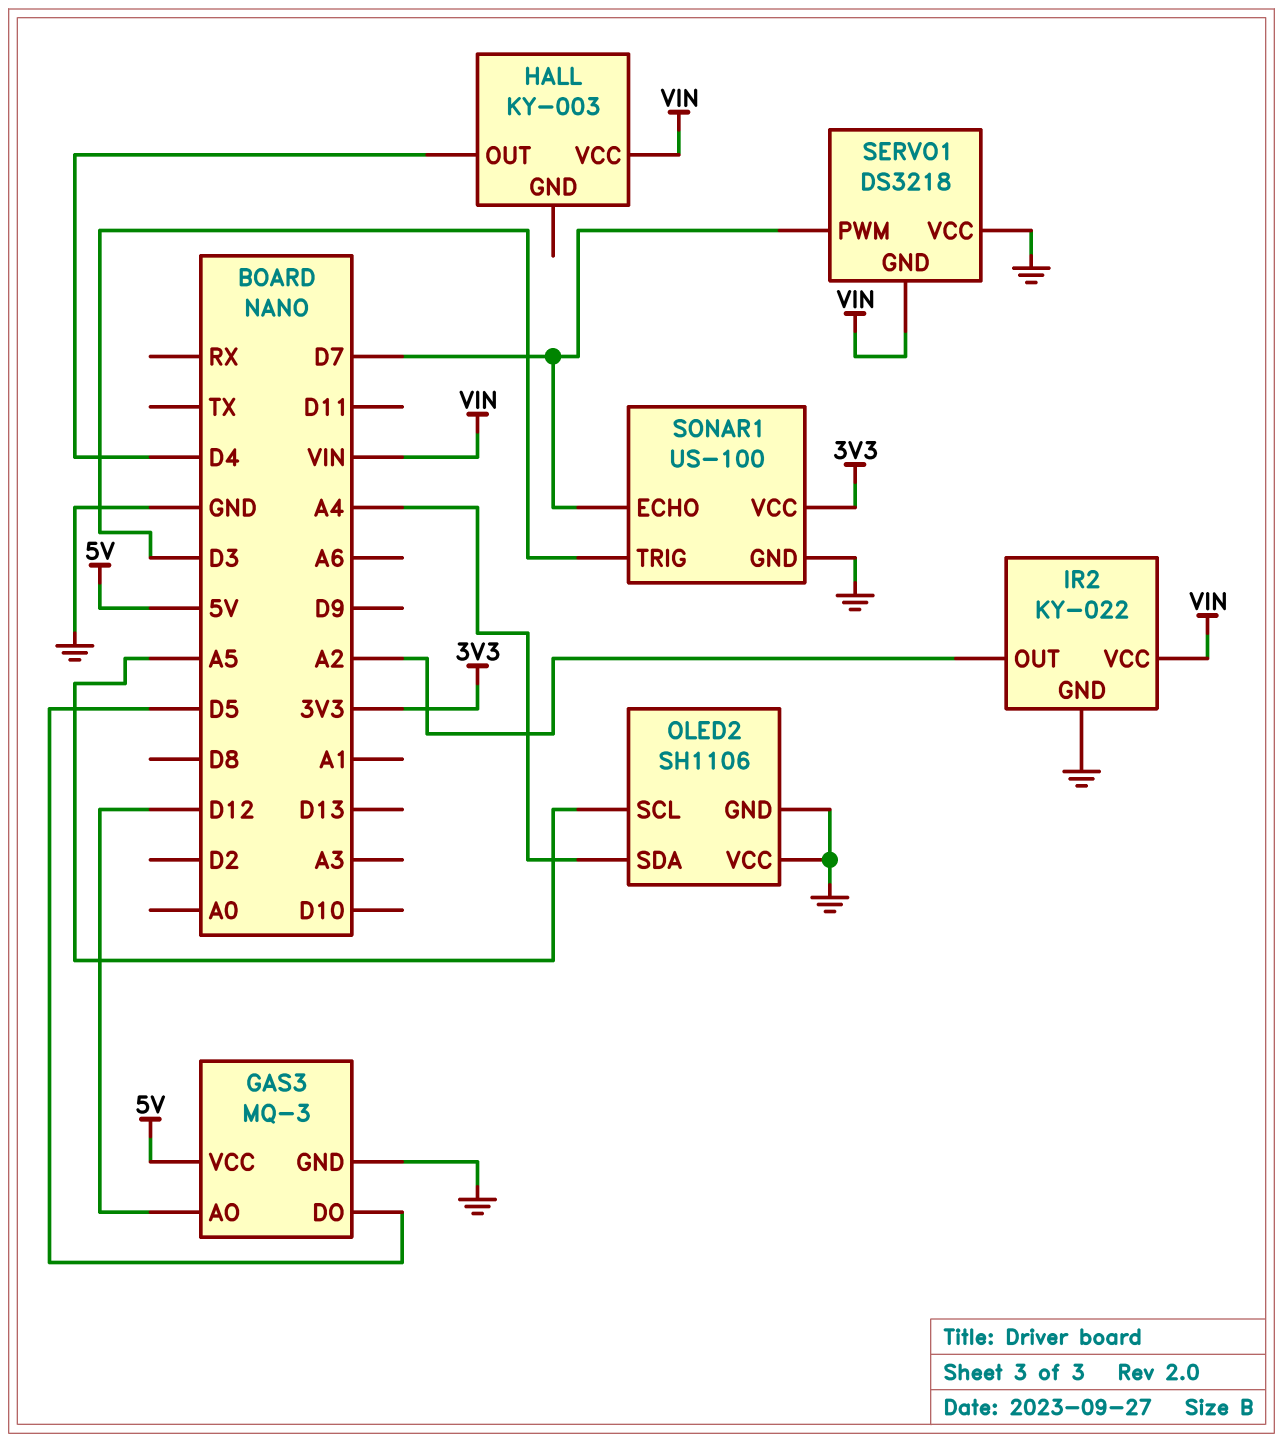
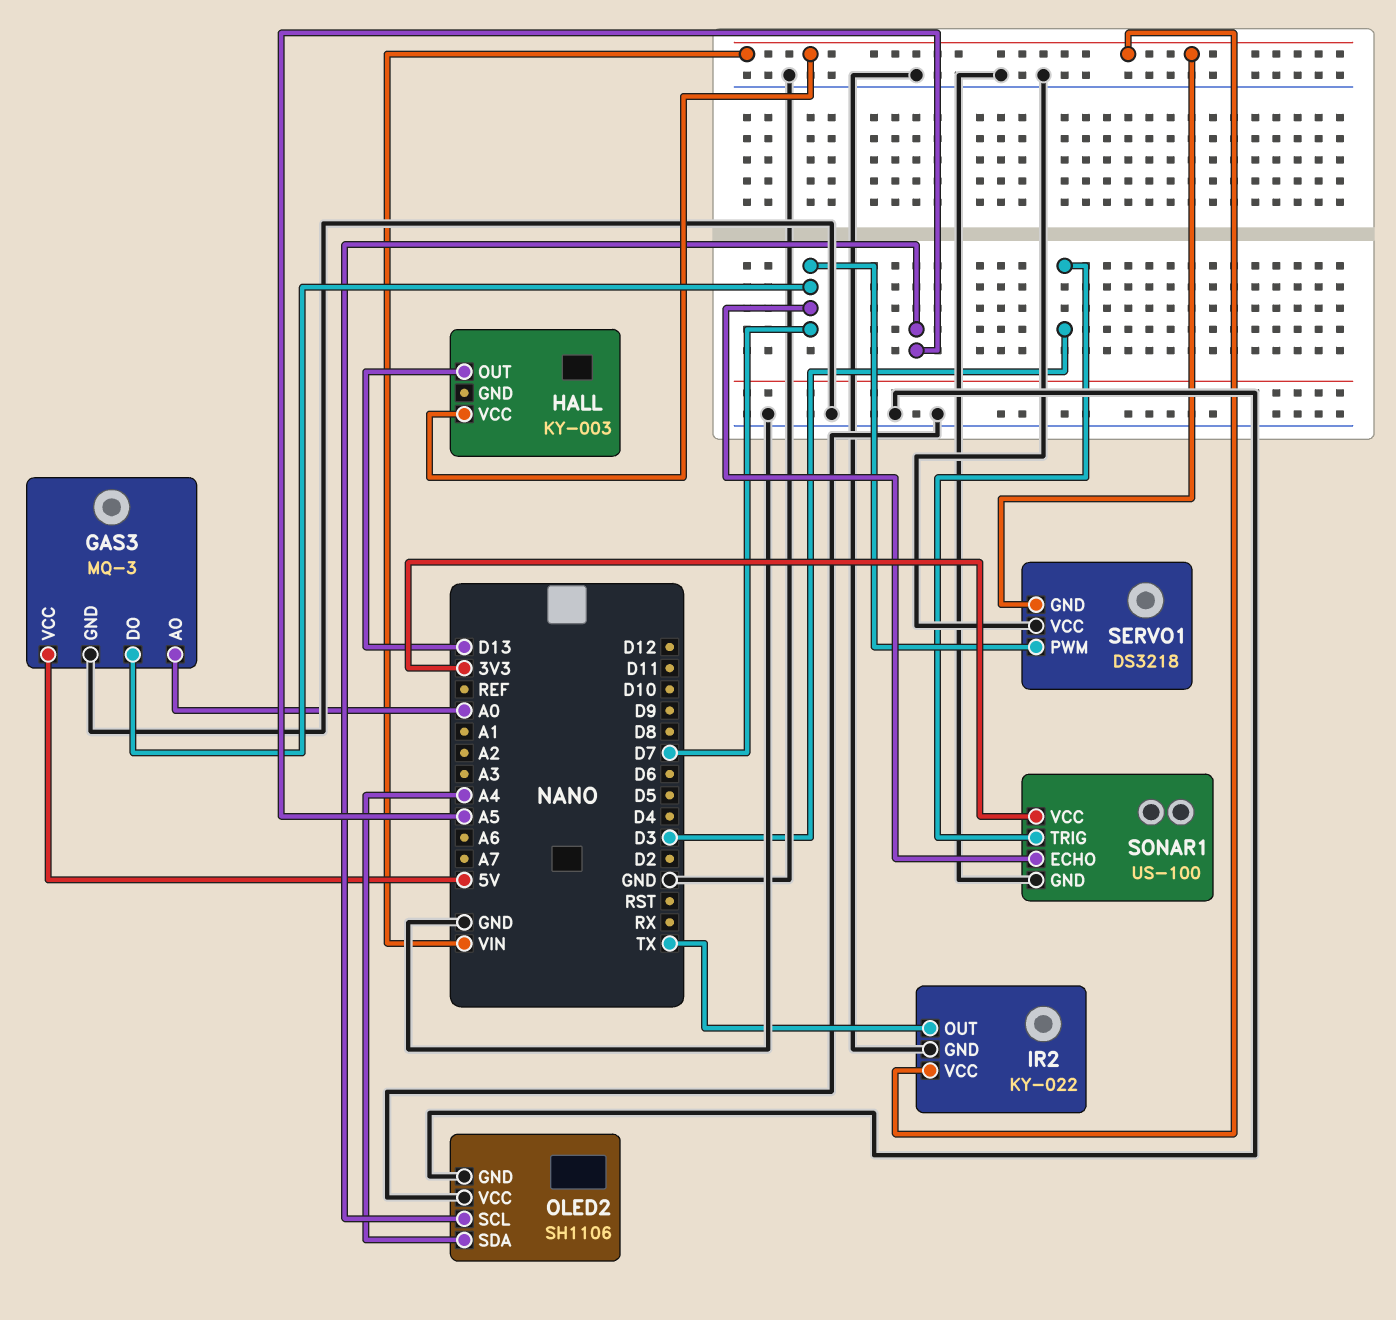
GAS3 pin AO: D12 -> A0
GAS3 pin DO: D5 -> D7
HALL pin OUT: D4 -> D13
IR2 pin OUT: A2 -> TX

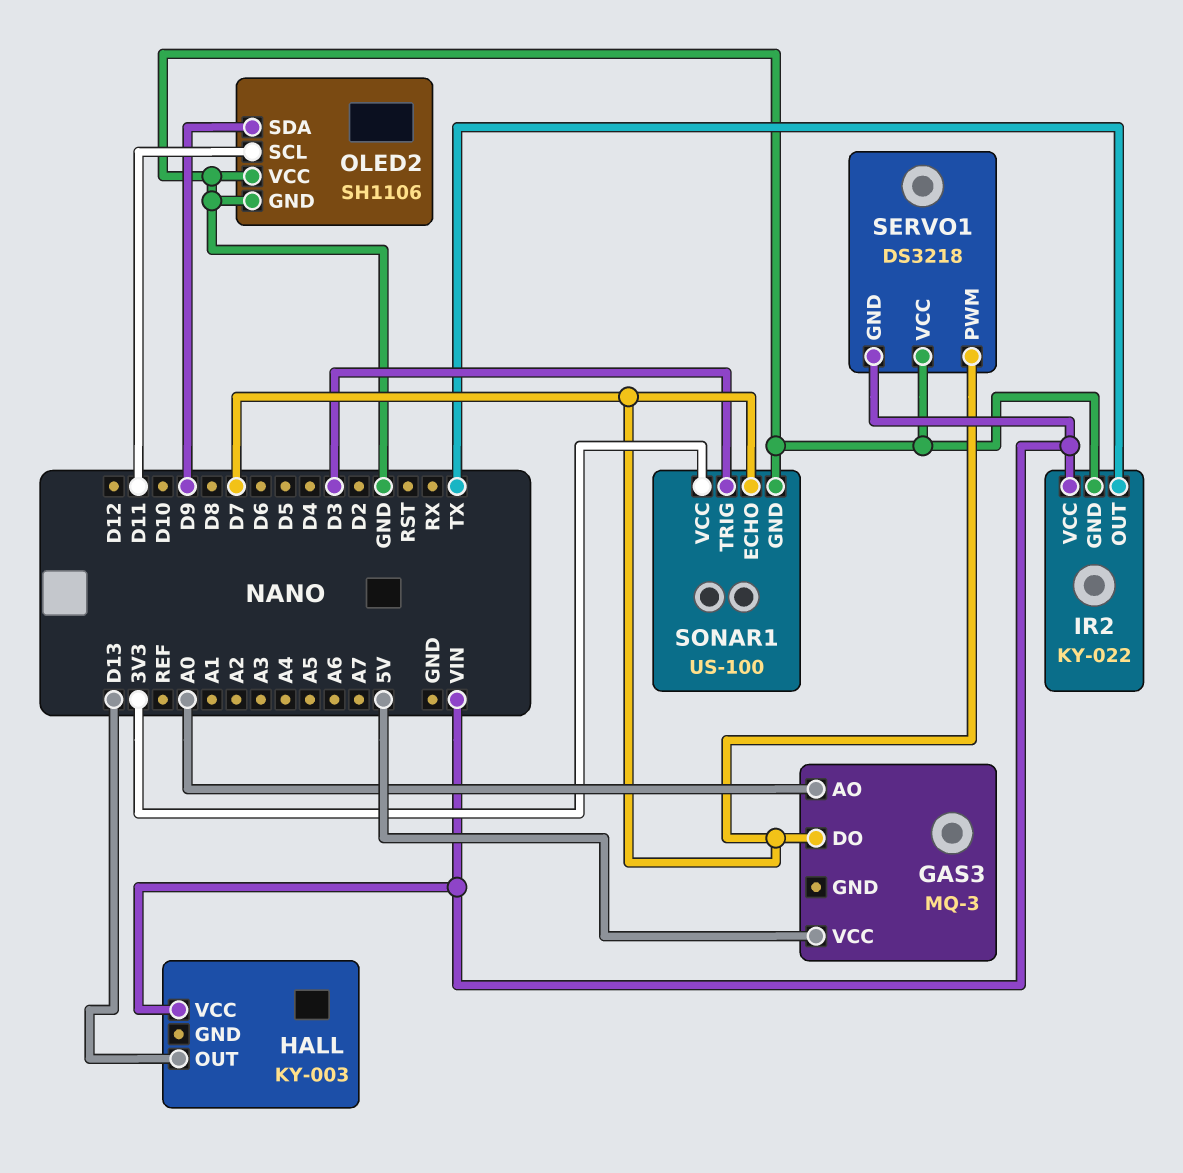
GAS3 pin GND: GND -> none
OLED2 pin SCL: A5 -> D11
OLED2 pin SDA: A4 -> D9

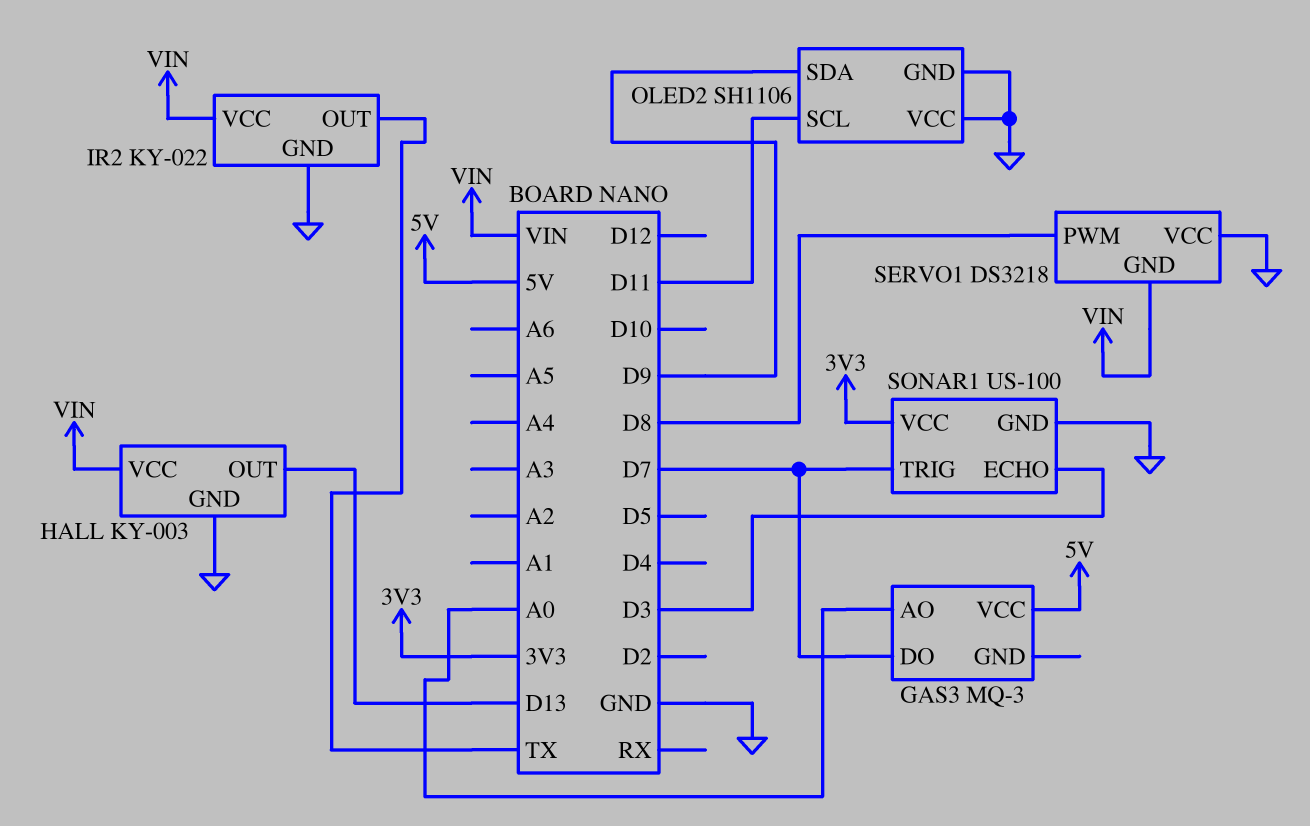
HALL pin GND: none -> GND
SERVO1 pin PWM: D7 -> D8
SONAR1 pin ECHO: D7 -> D3
SONAR1 pin TRIG: D3 -> D7

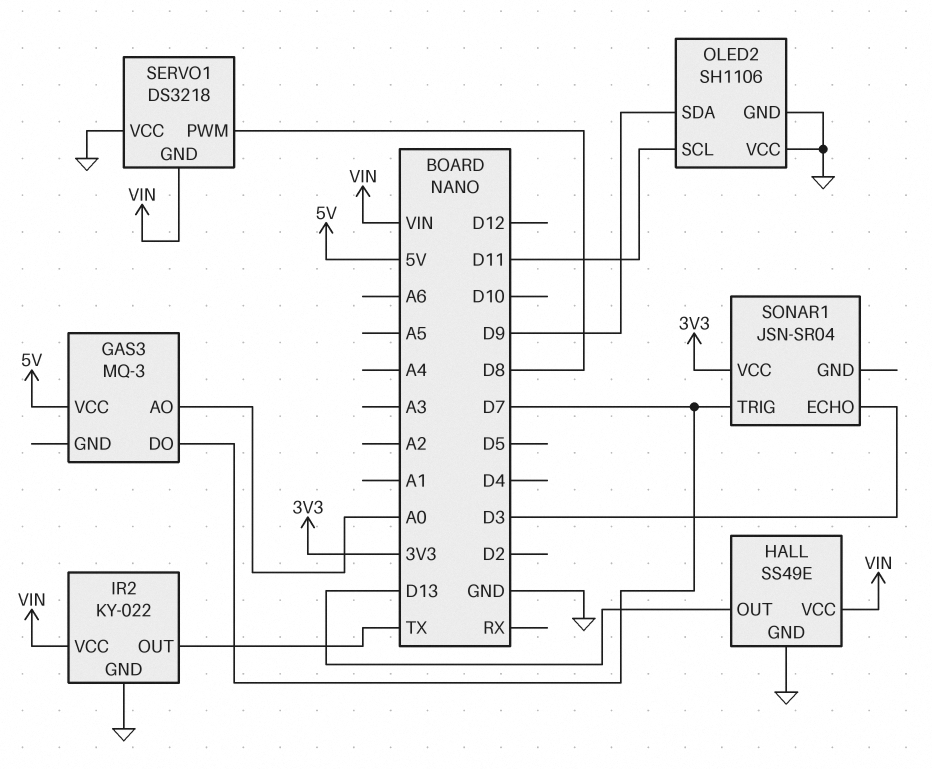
HALL: KY-003 -> SS49E
SONAR1: US-100 -> JSN-SR04
SONAR1 pin GND: GND -> none

